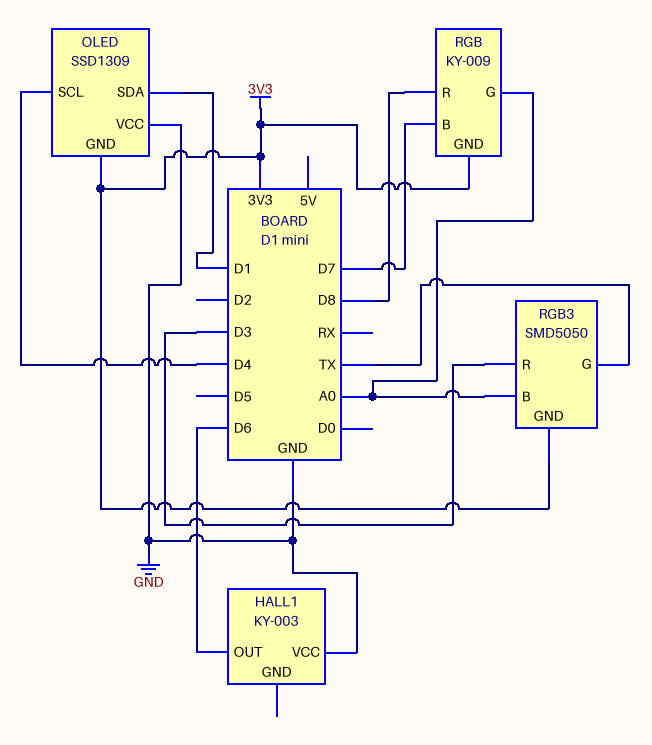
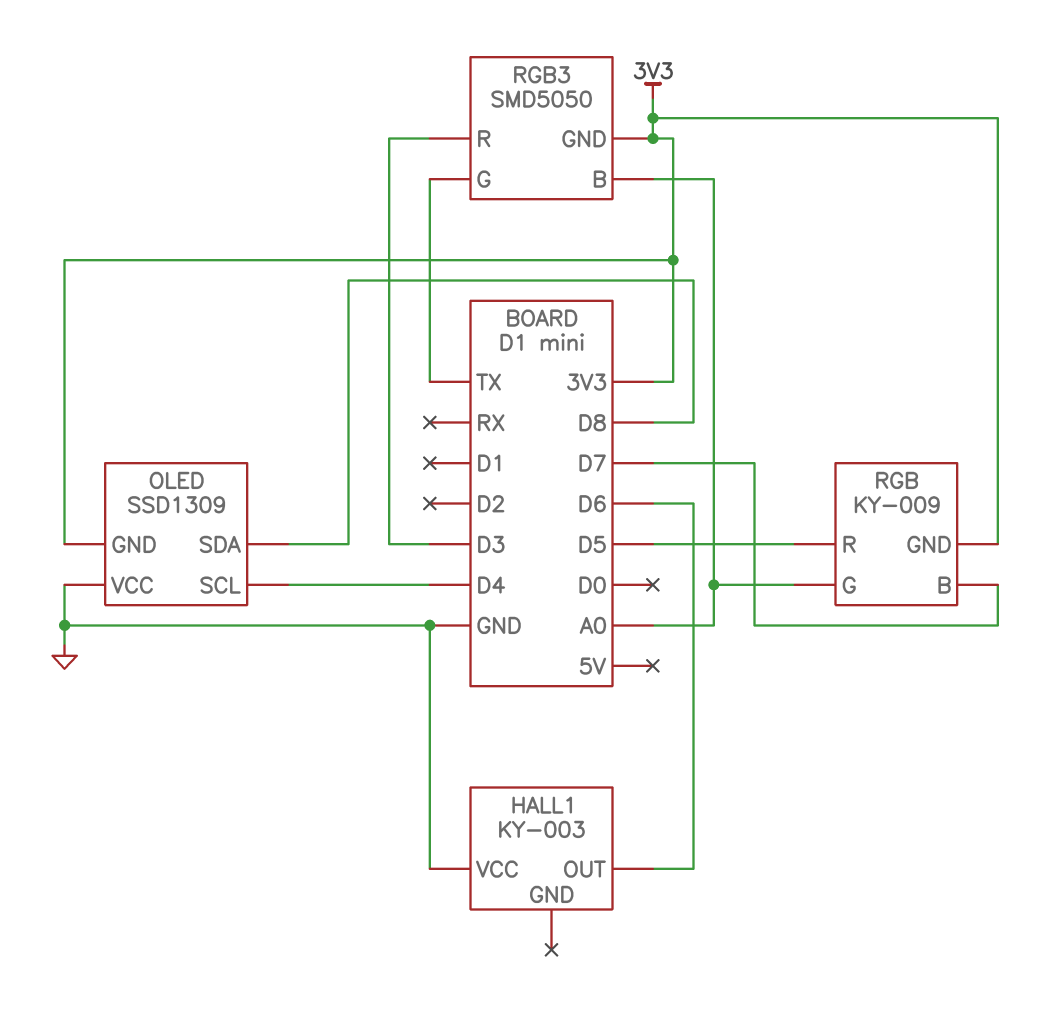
OLED pin SDA: D1 -> D8
RGB pin R: D8 -> D5

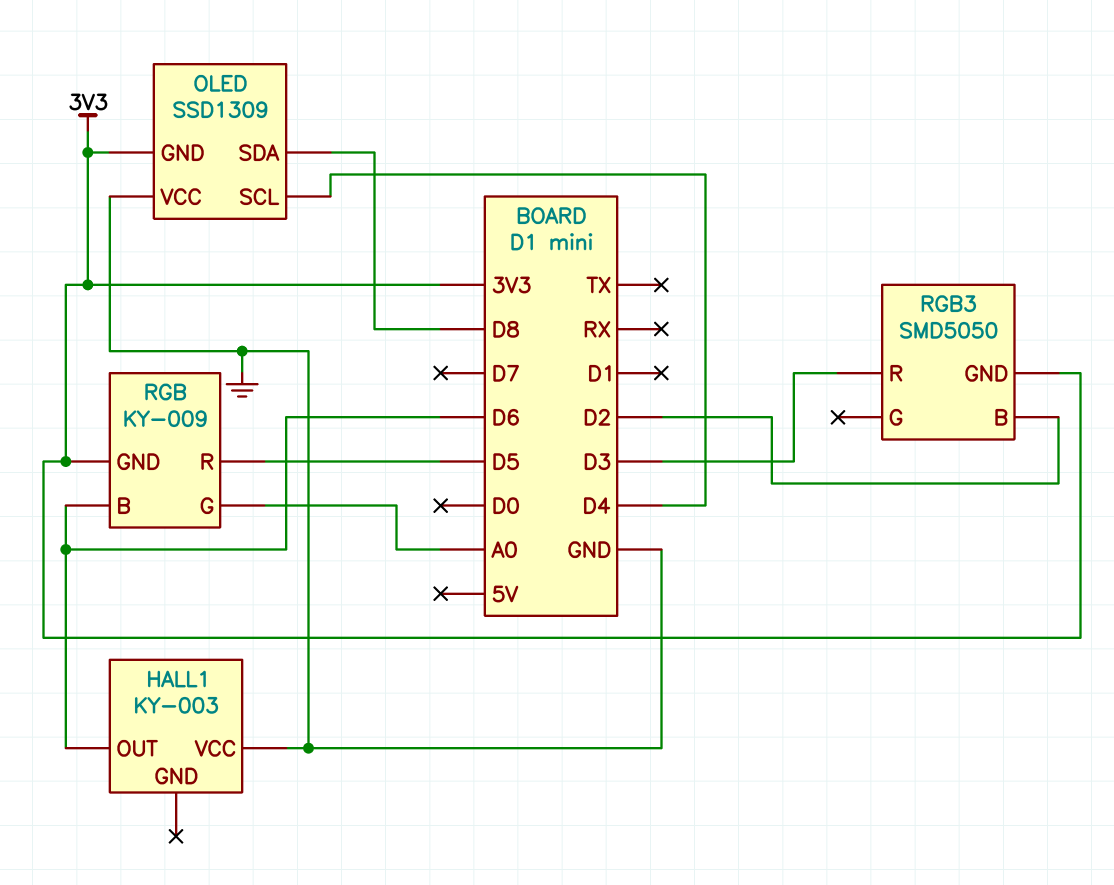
RGB pin B: D7 -> D6
RGB3 pin B: A0 -> D2
RGB3 pin G: TX -> none

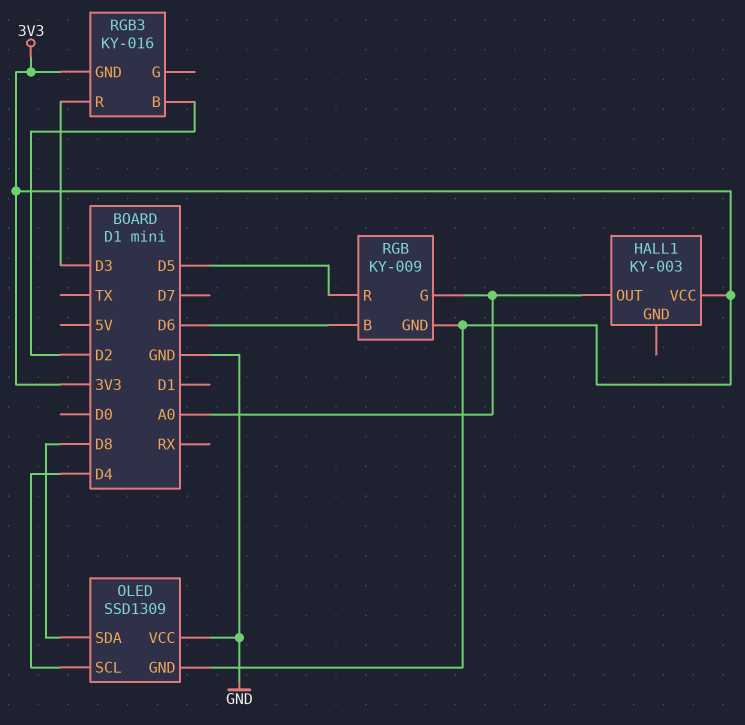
HALL1 pin OUT: D6 -> A0
HALL1 pin VCC: GND -> 3V3
RGB3: SMD5050 -> KY-016

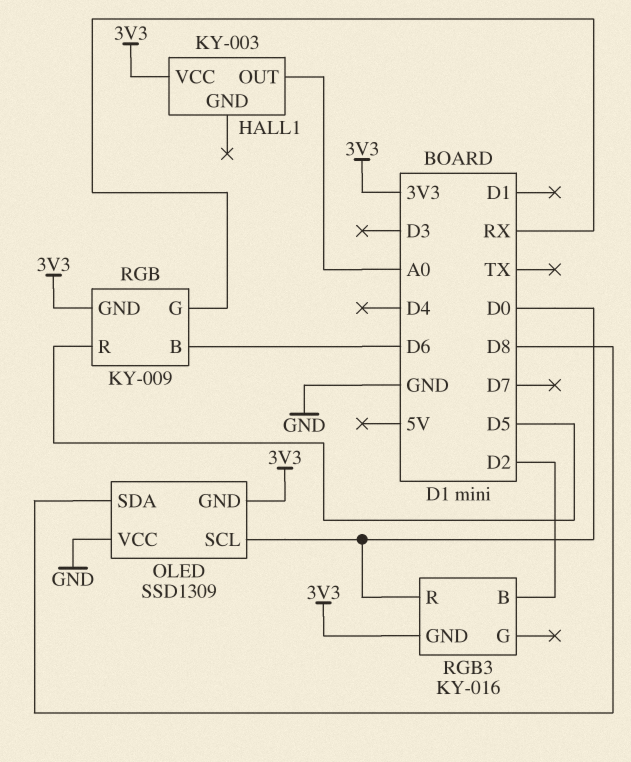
OLED pin SCL: D4 -> D0
RGB pin G: A0 -> RX
RGB3 pin R: D3 -> D0

